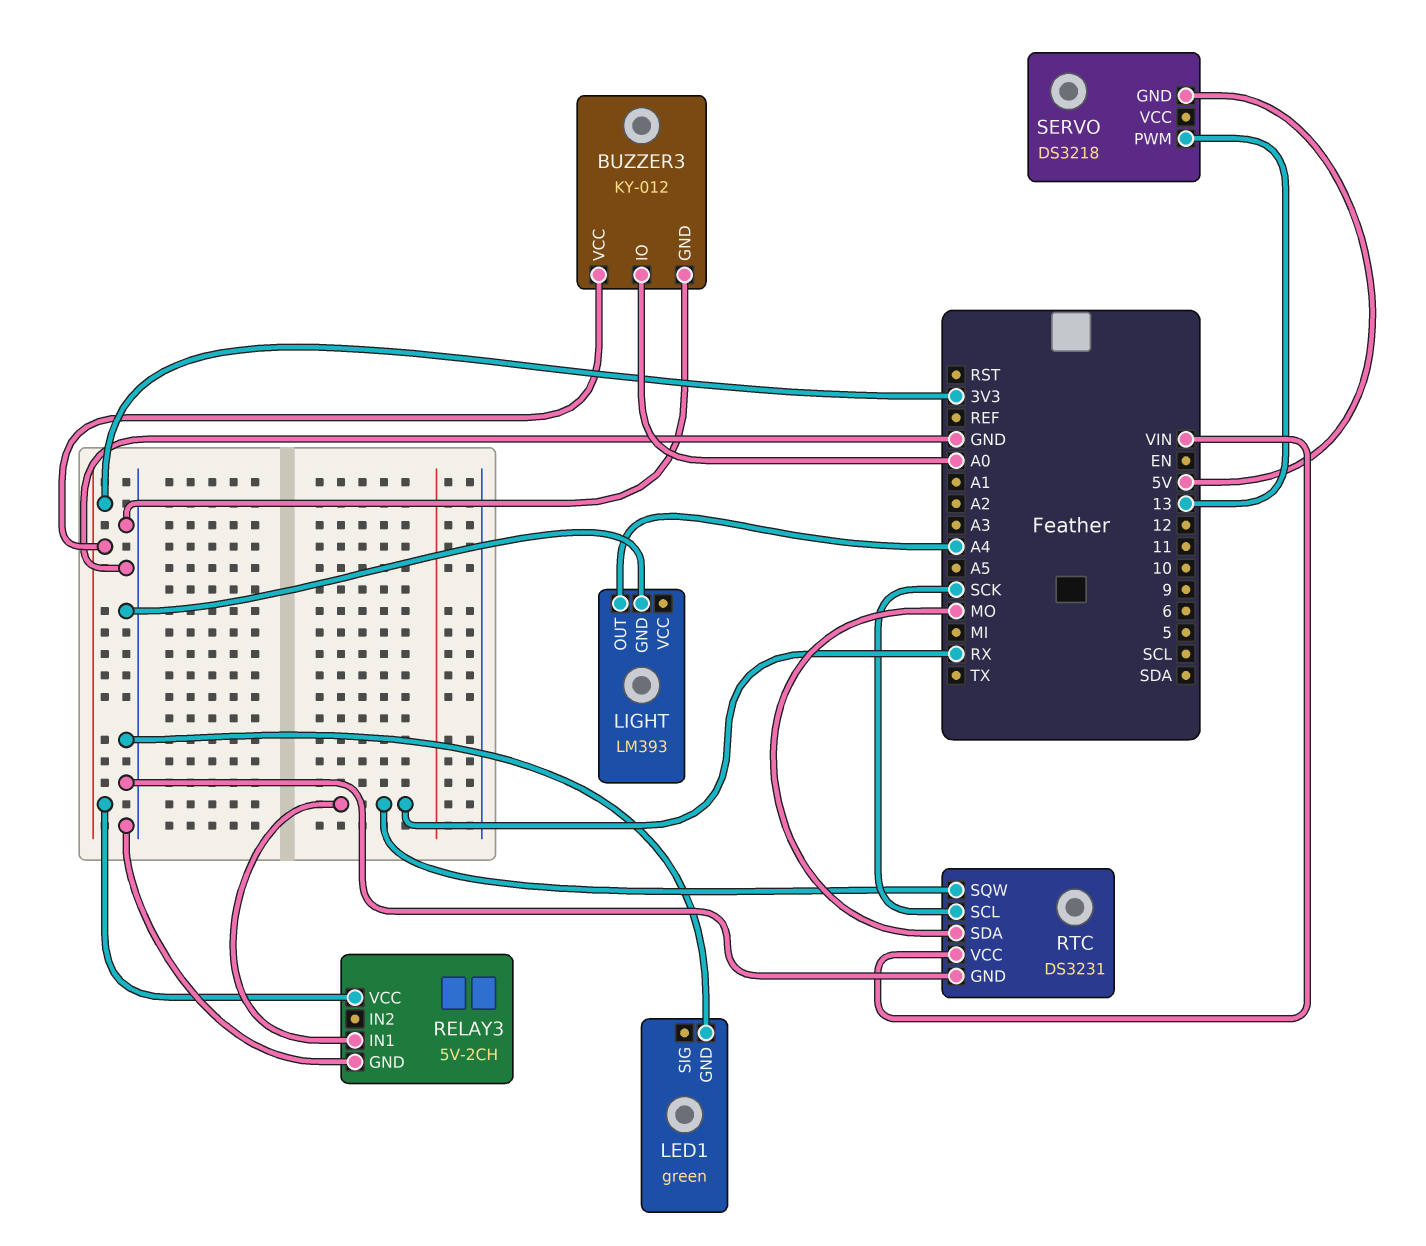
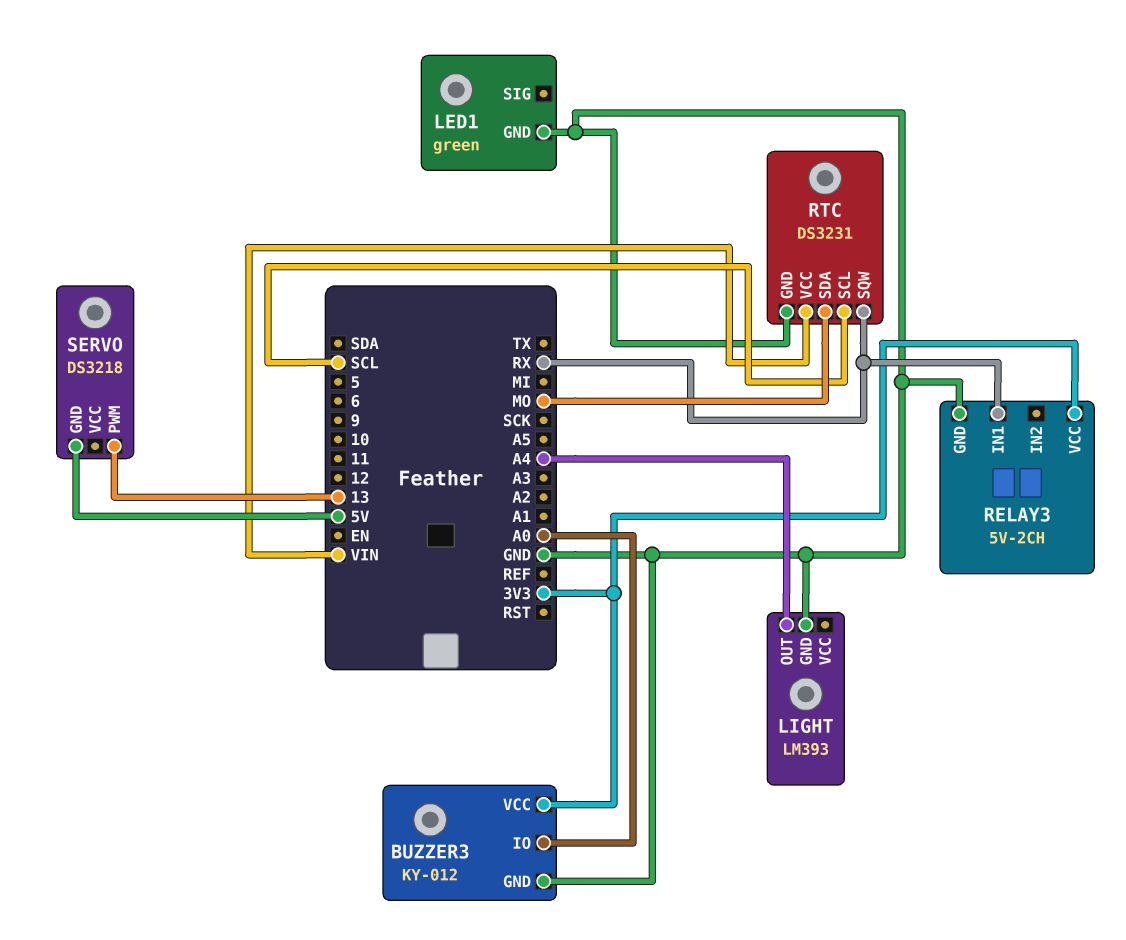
RTC pin SCL: SCK -> SCL

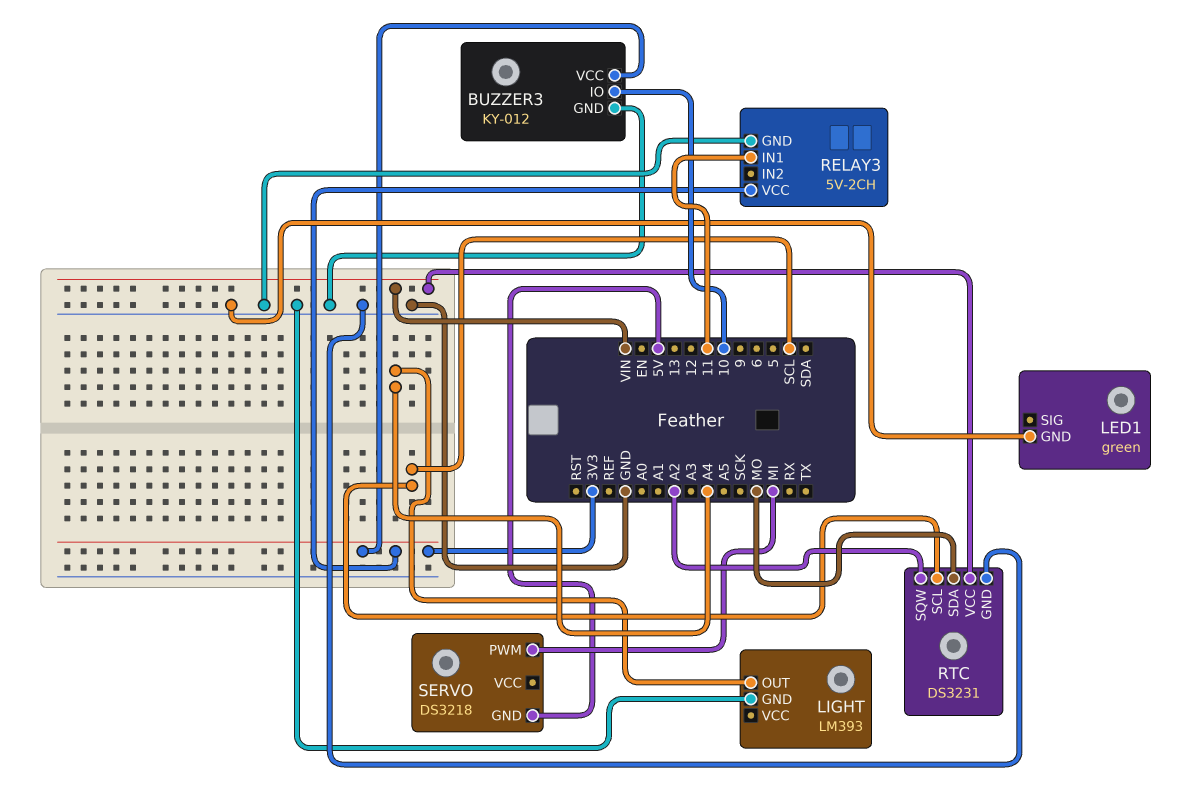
BUZZER3 pin IO: A0 -> 10
RELAY3 pin IN1: RX -> 11
RTC pin SQW: RX -> A2
SERVO pin PWM: 13 -> MI

